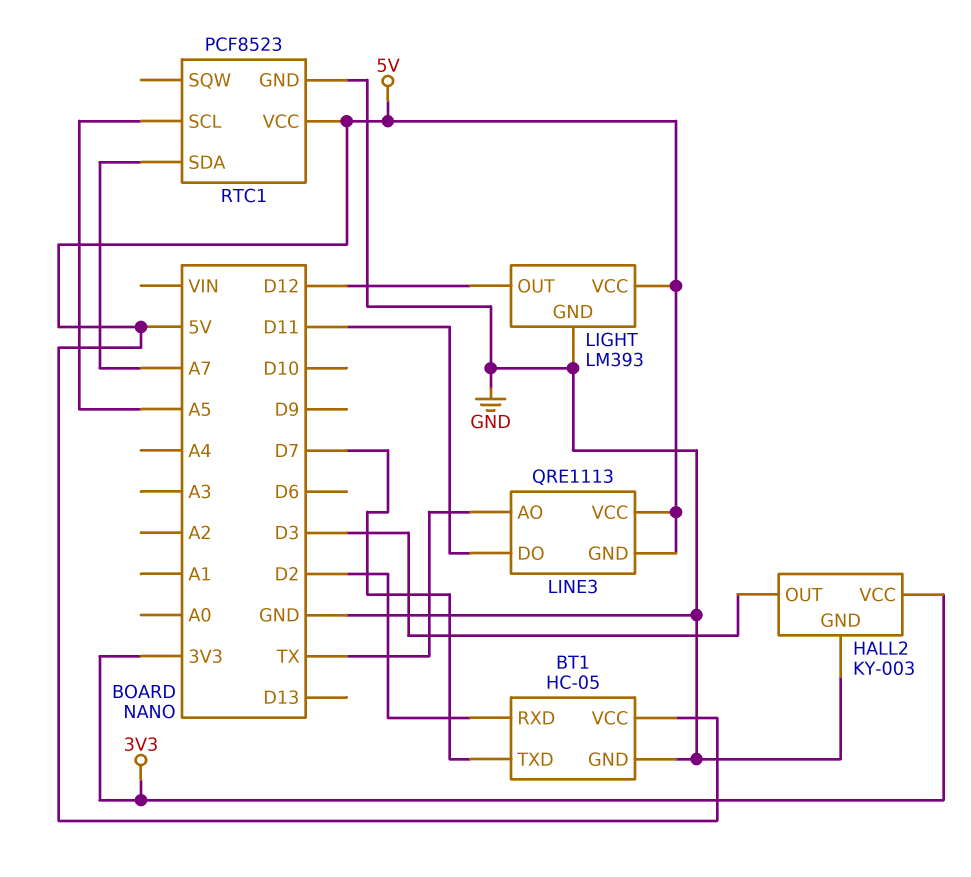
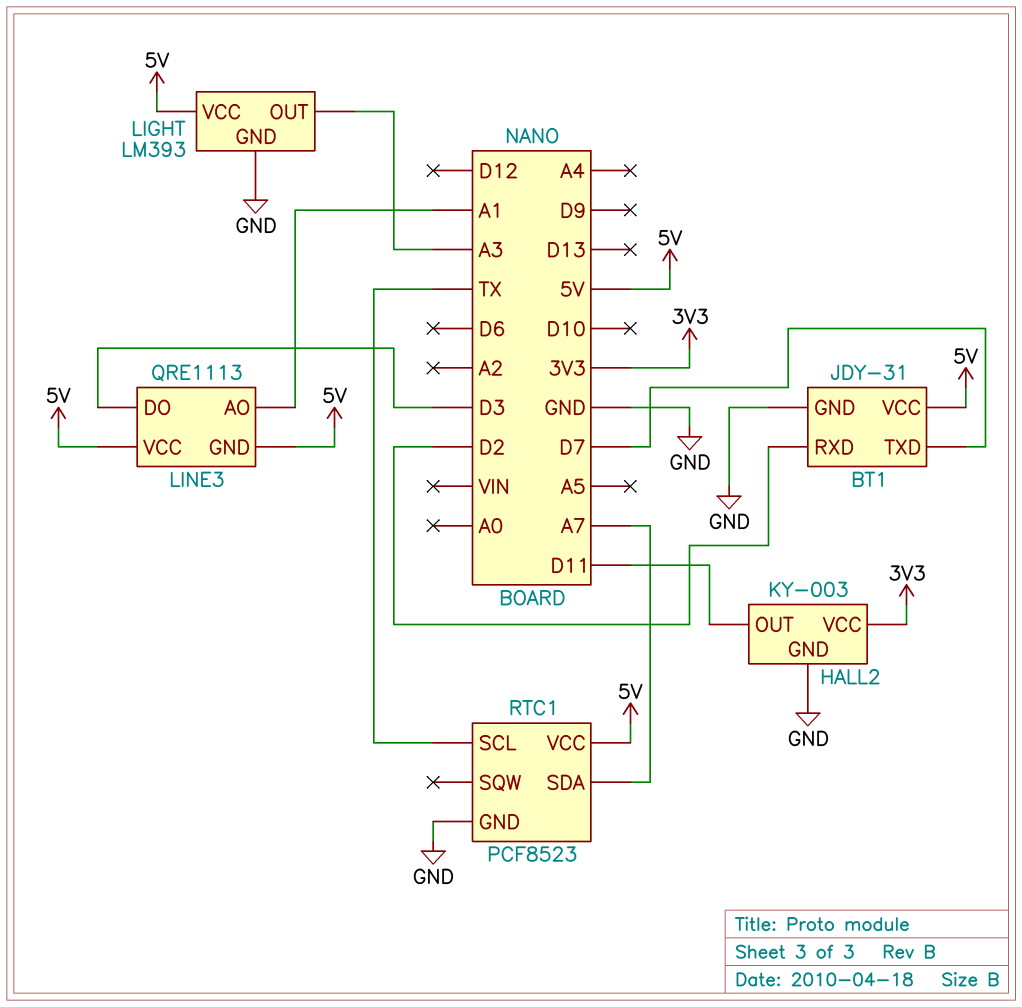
BT1: HC-05 -> JDY-31
HALL2 pin OUT: D3 -> D11
LIGHT pin OUT: D12 -> A3
LINE3 pin AO: TX -> A1
LINE3 pin DO: D11 -> D3
RTC1 pin SCL: A5 -> TX

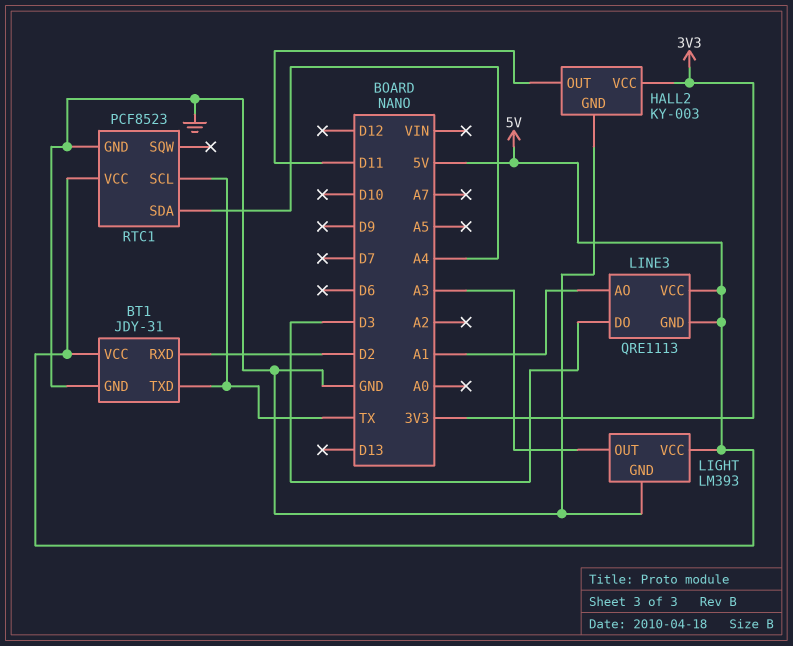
BT1 pin TXD: D7 -> TX
RTC1 pin SDA: A7 -> A4

